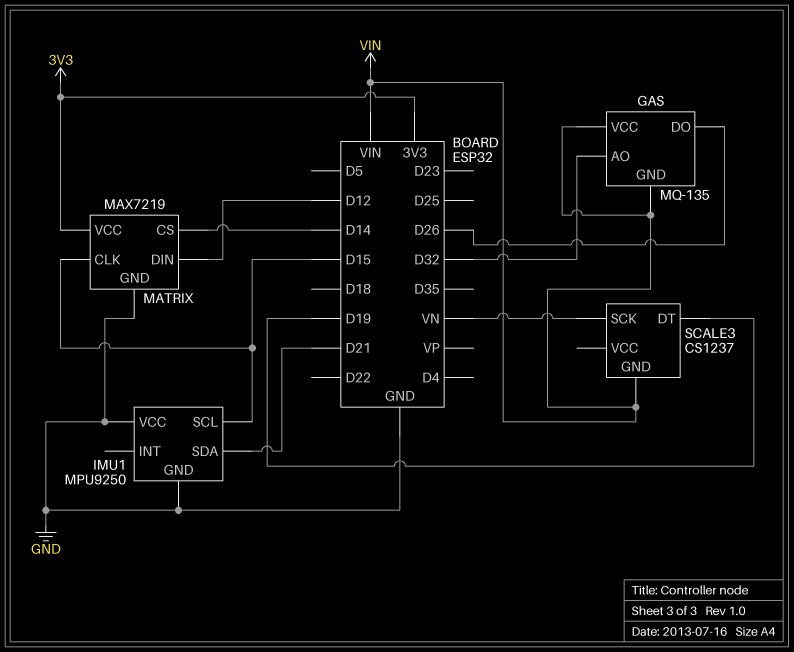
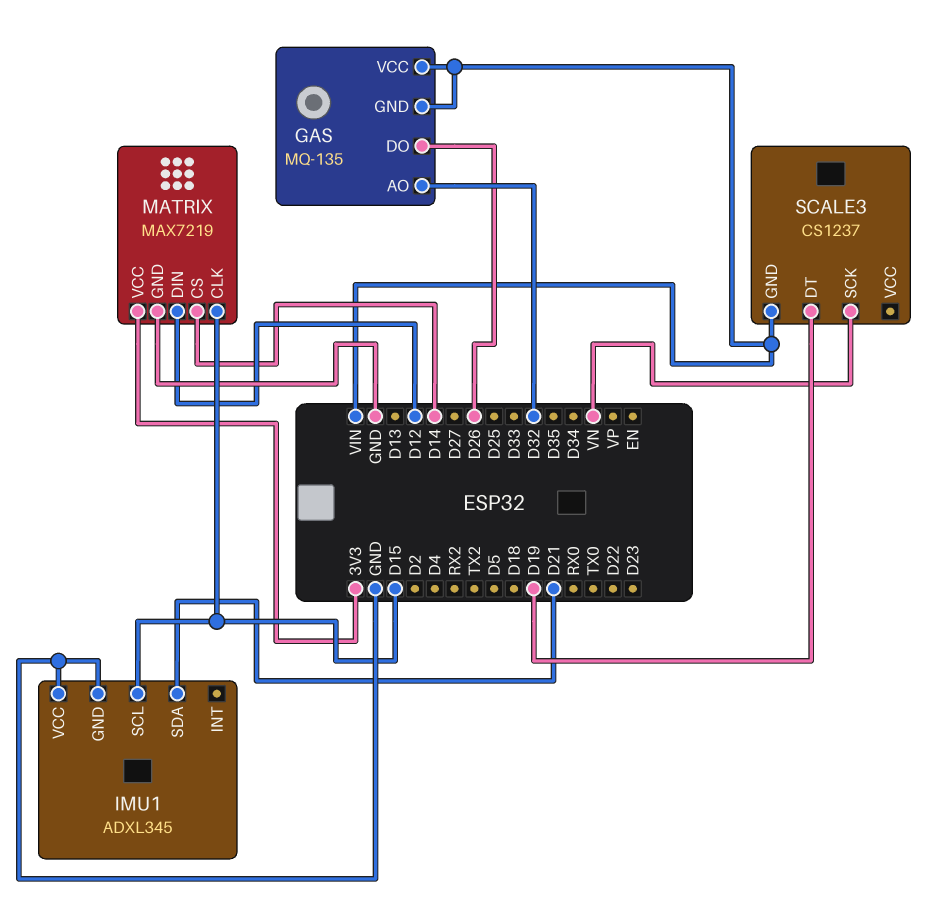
IMU1: MPU9250 -> ADXL345

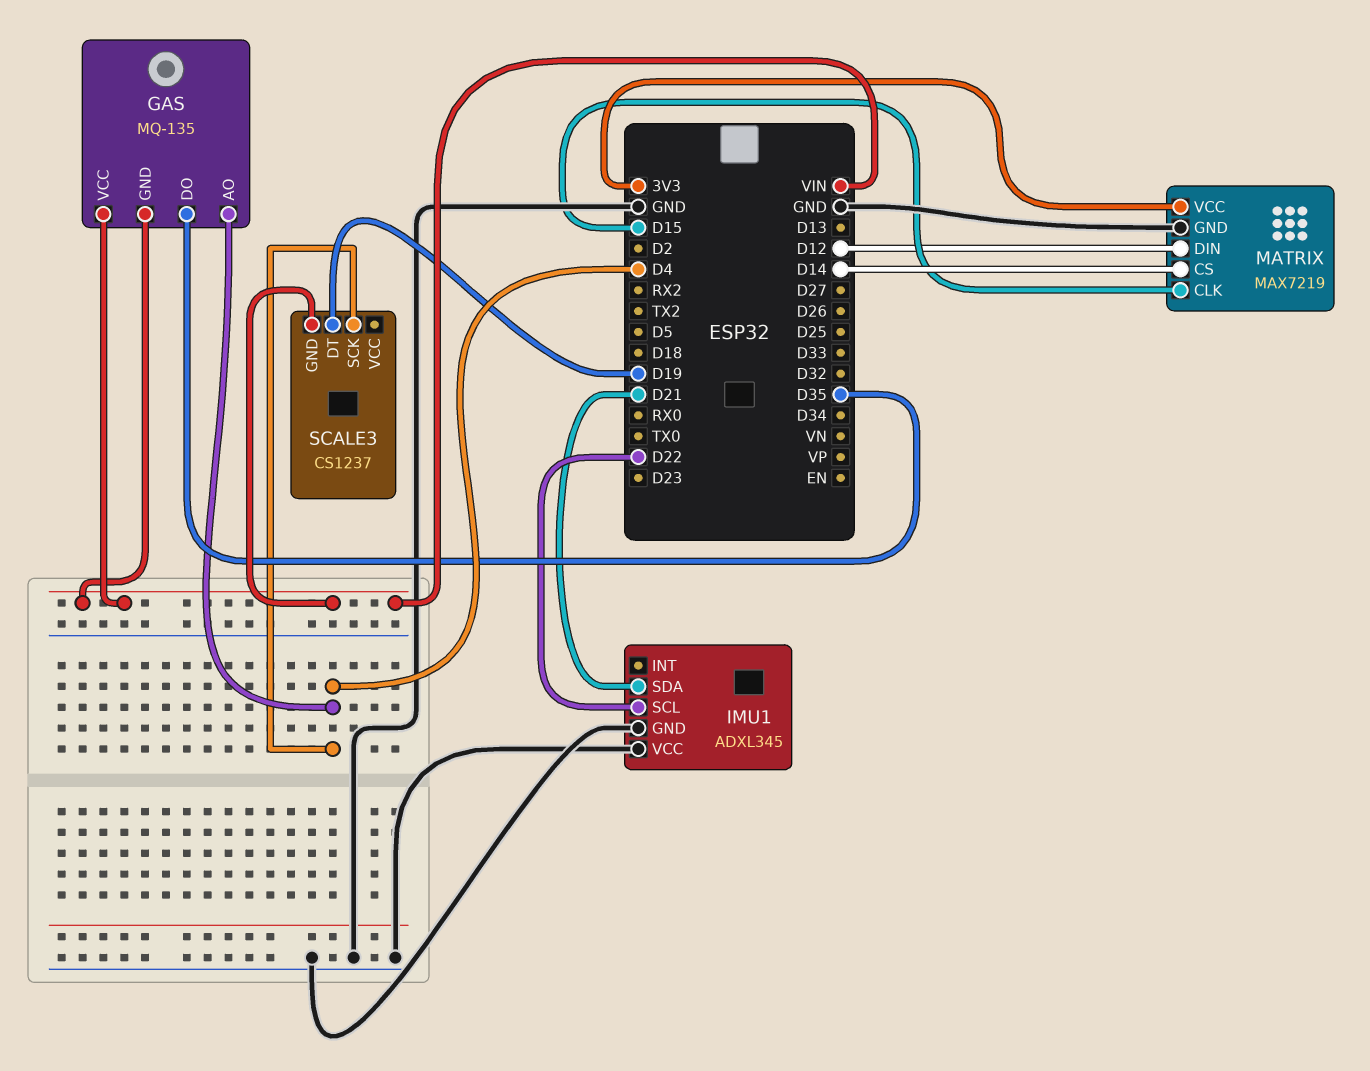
GAS pin AO: D32 -> D4
GAS pin DO: D26 -> D35
IMU1 pin SCL: D15 -> D22
SCALE3 pin SCK: VN -> D4

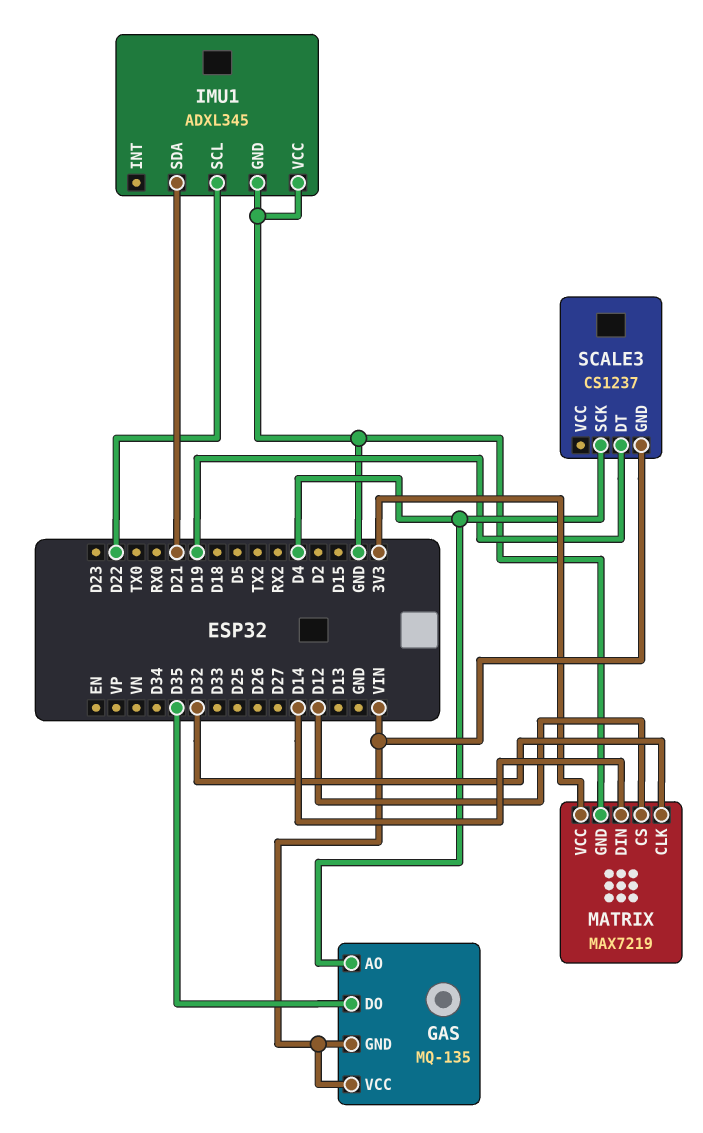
MATRIX pin CLK: D15 -> D32
MATRIX pin CS: D14 -> D12
MATRIX pin DIN: D12 -> D14

